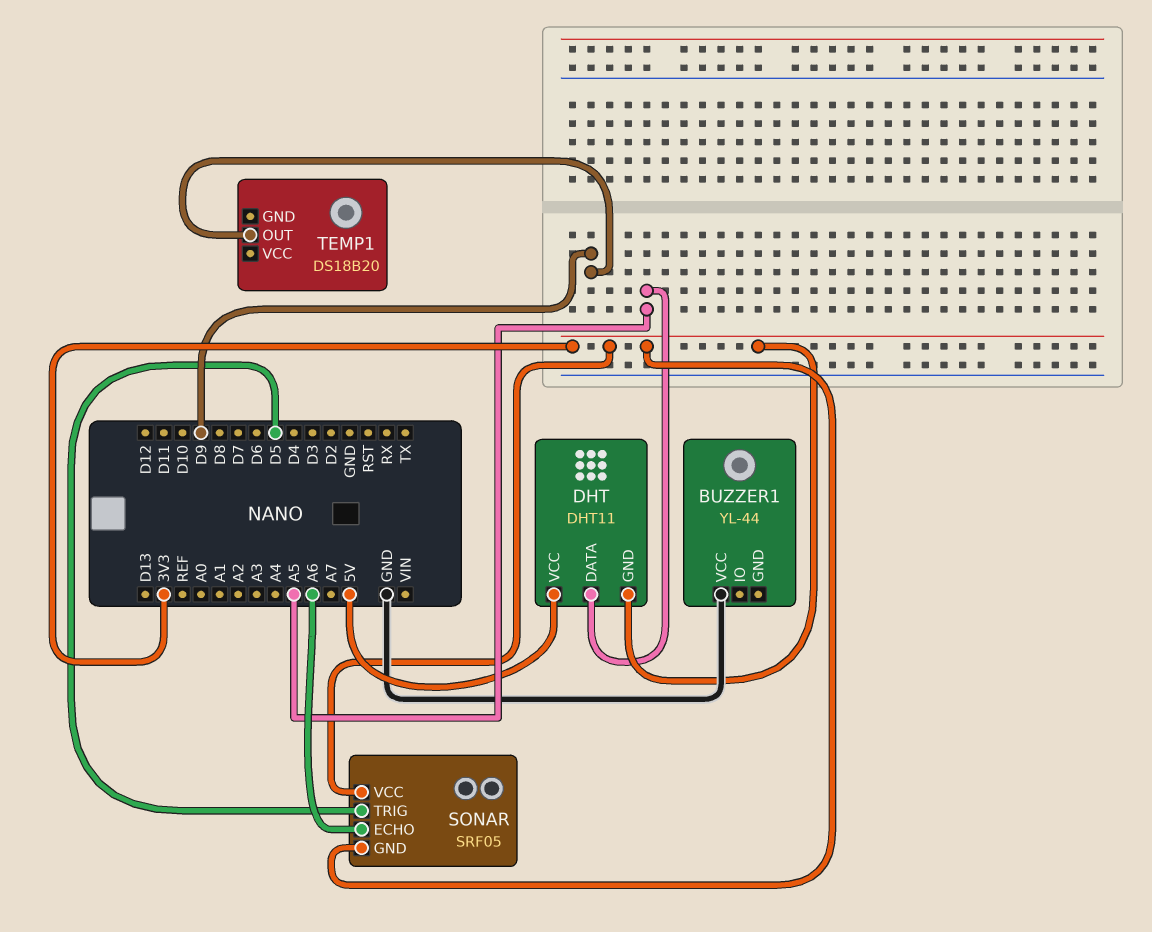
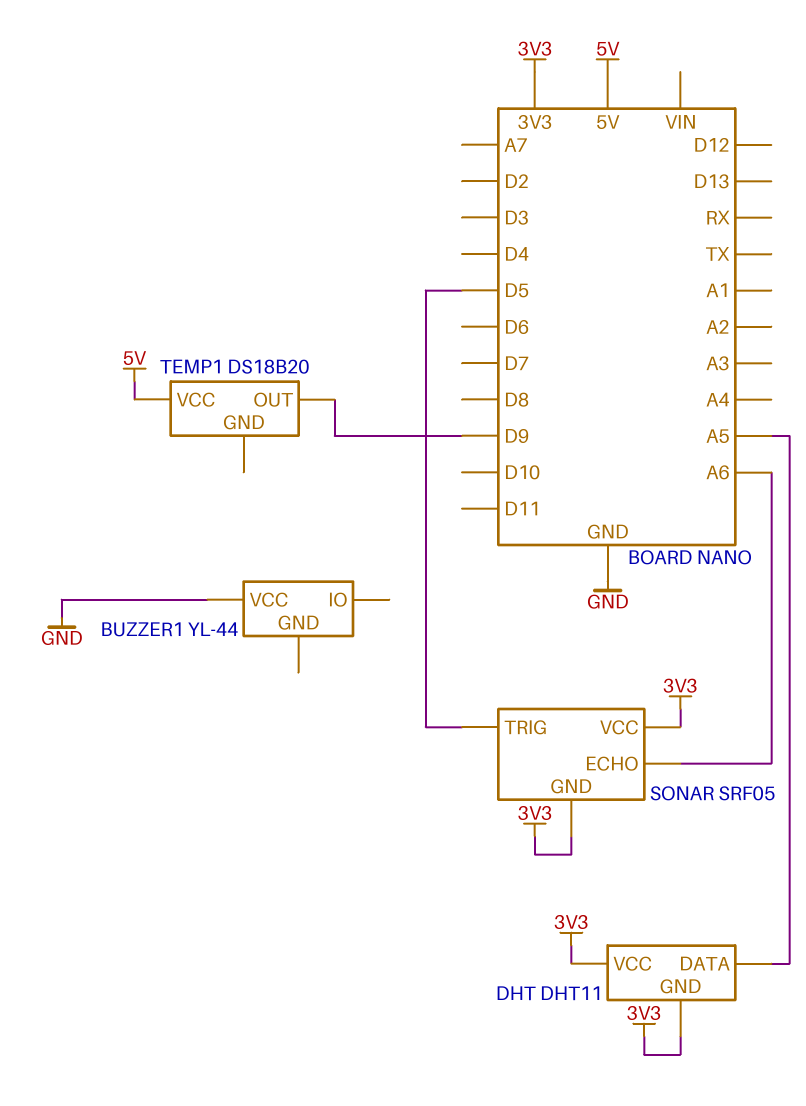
DHT pin VCC: 5V -> 3V3
TEMP1 pin VCC: none -> 5V

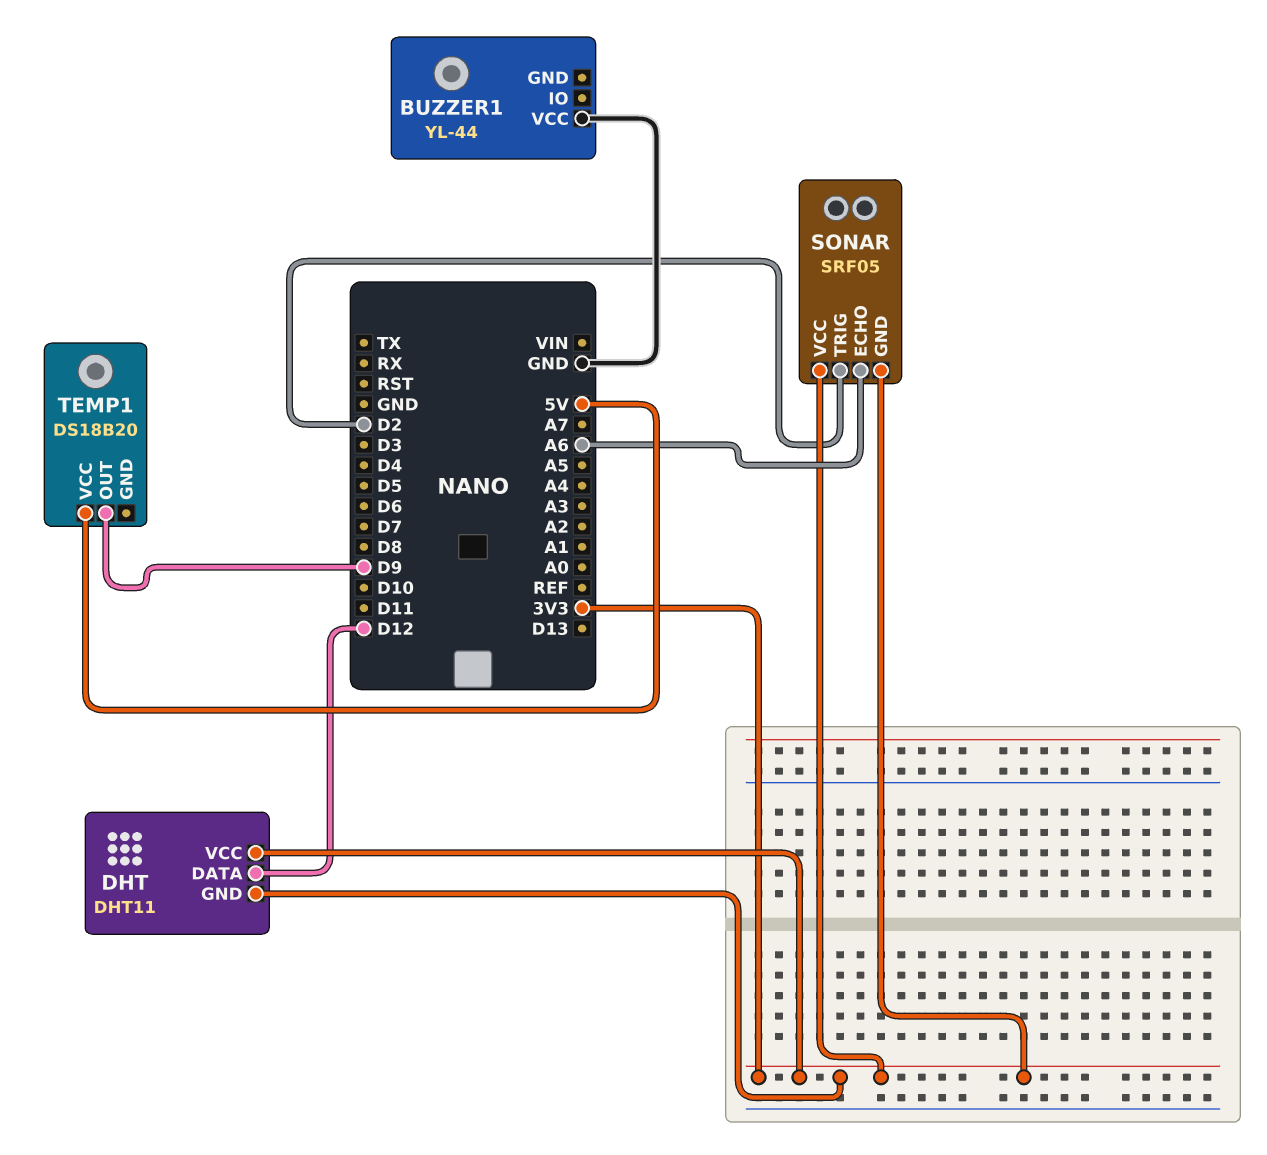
DHT pin DATA: A5 -> D12
SONAR pin TRIG: D5 -> D2

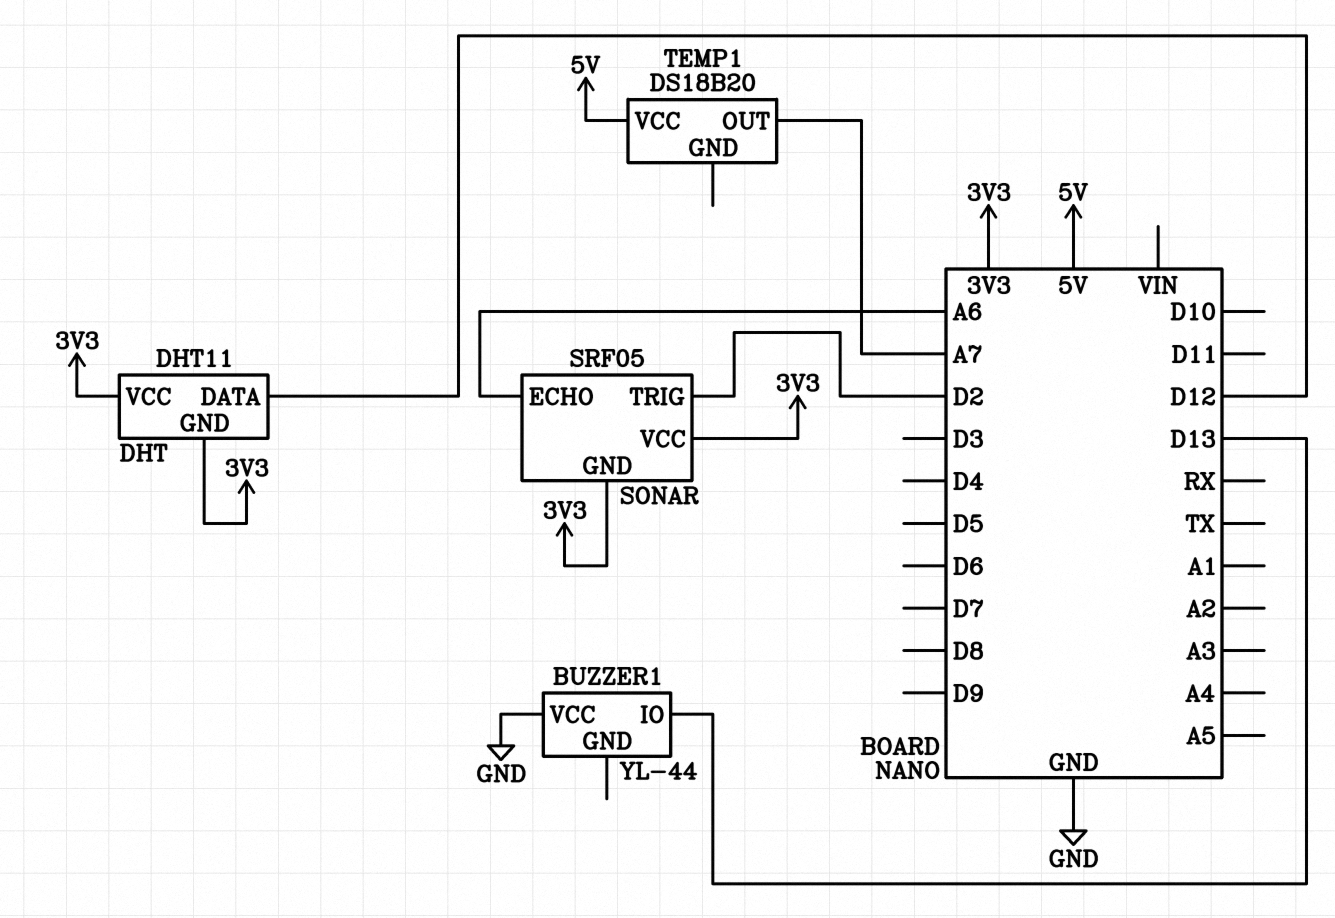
BUZZER1 pin IO: none -> D13
TEMP1 pin OUT: D9 -> A7

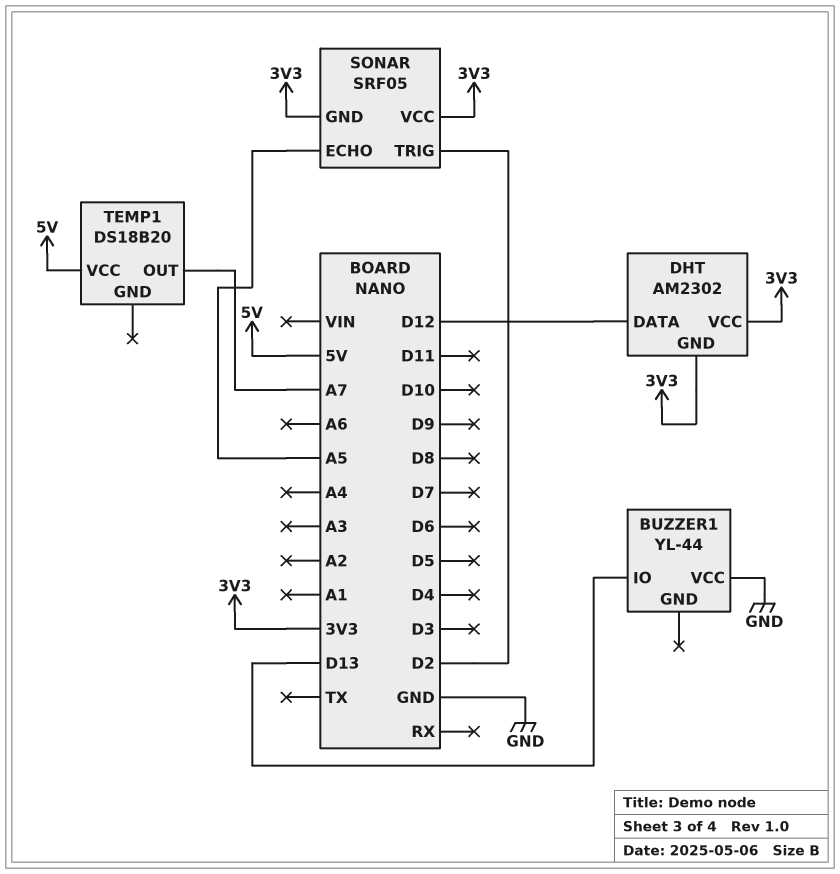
DHT: DHT11 -> AM2302
SONAR pin ECHO: A6 -> A5

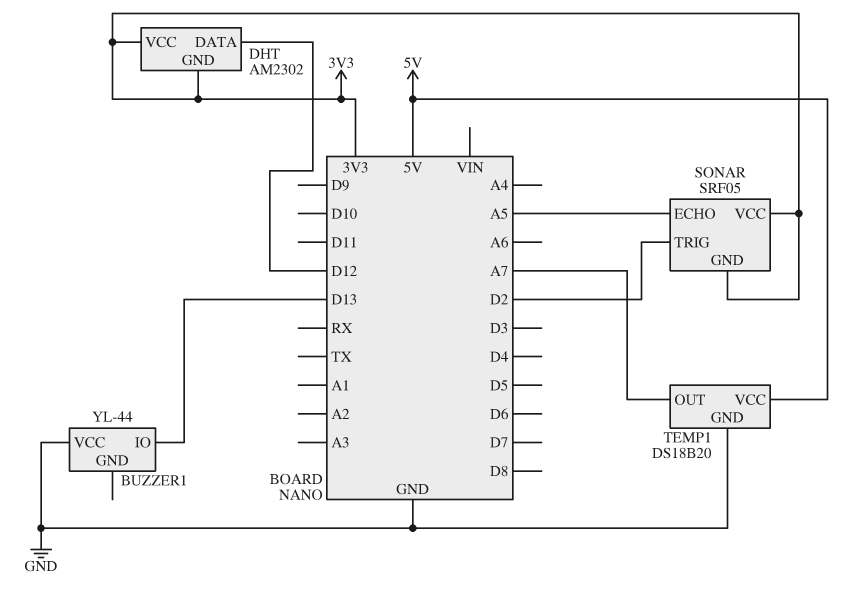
TEMP1 pin GND: none -> GND

